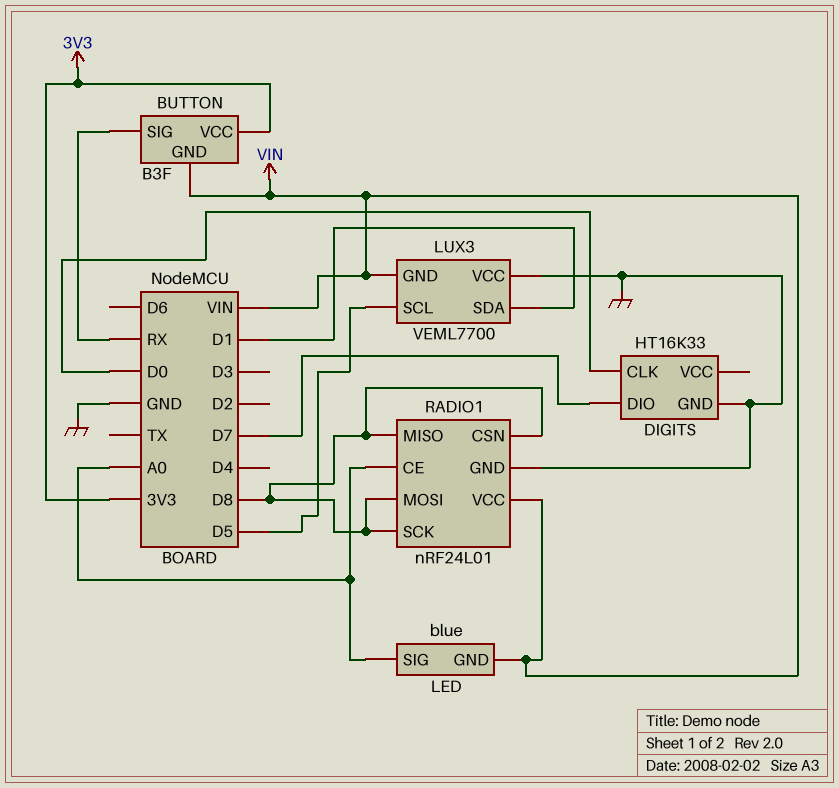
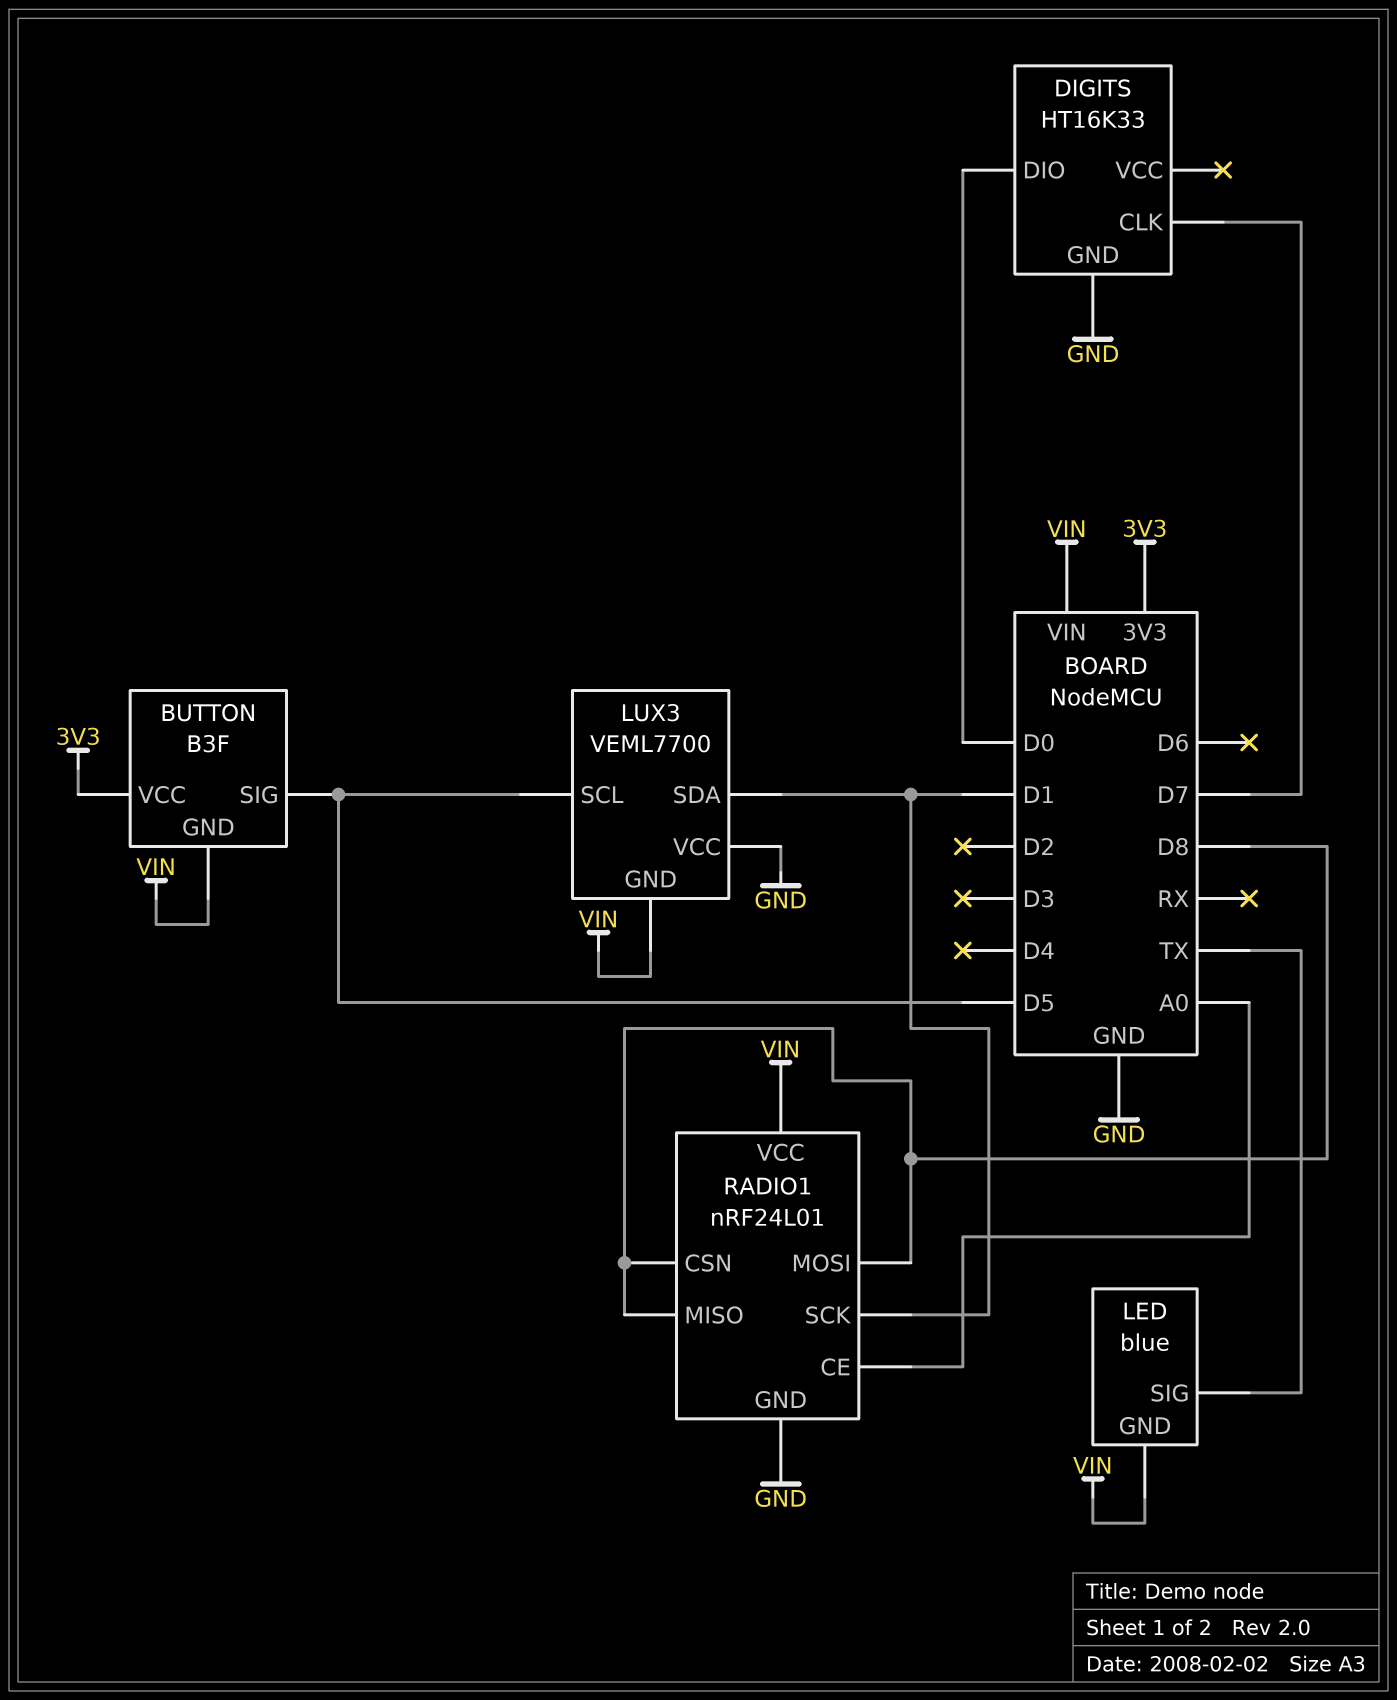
BUTTON pin SIG: RX -> D5
DIGITS pin CLK: D0 -> D7
DIGITS pin DIO: D7 -> D0
LED pin SIG: A0 -> TX
RADIO1 pin SCK: D8 -> D1

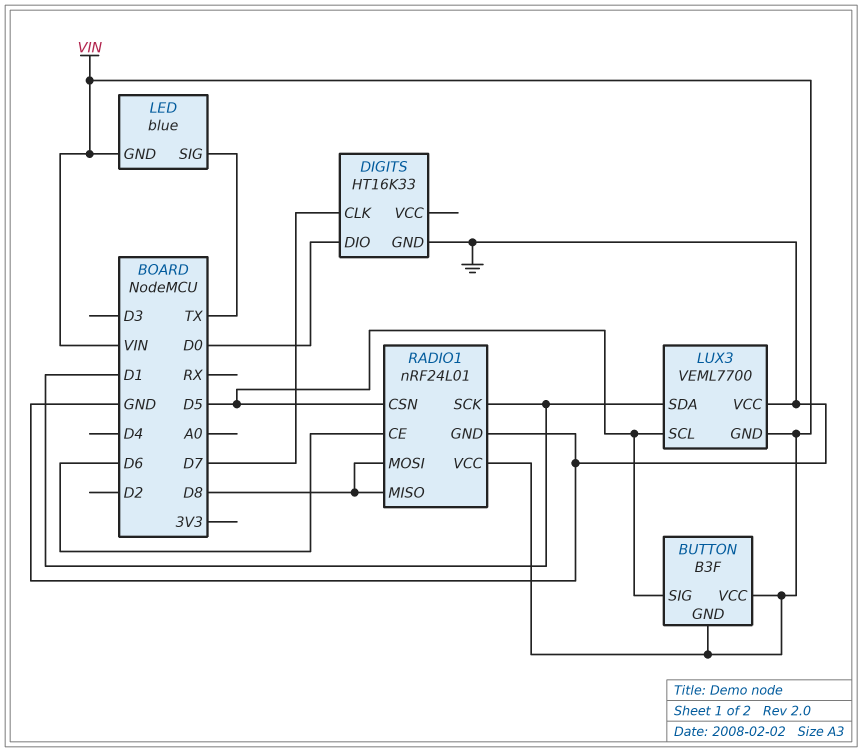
BUTTON pin VCC: 3V3 -> VIN
RADIO1 pin CE: A0 -> D6
RADIO1 pin CSN: D8 -> D5

